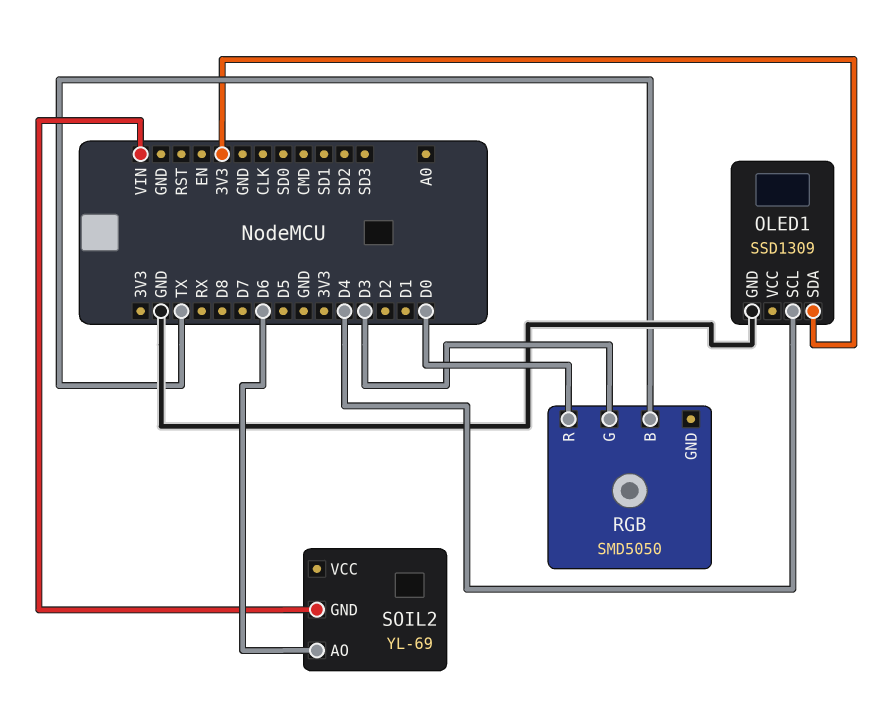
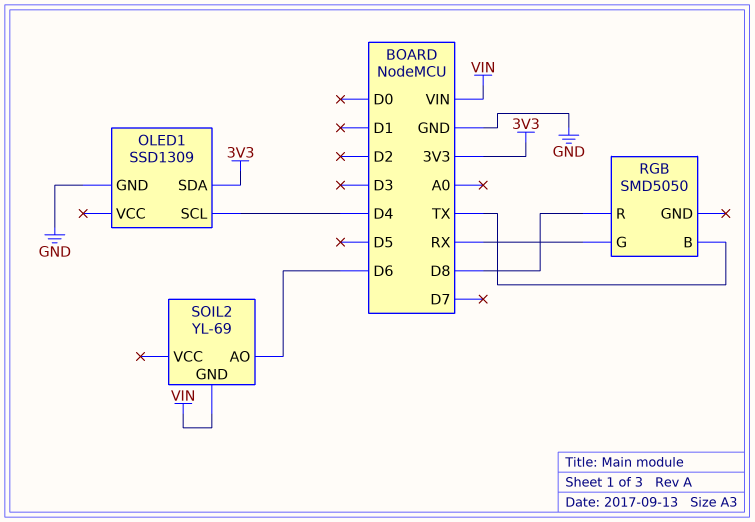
RGB pin G: D3 -> RX
RGB pin R: D0 -> D8

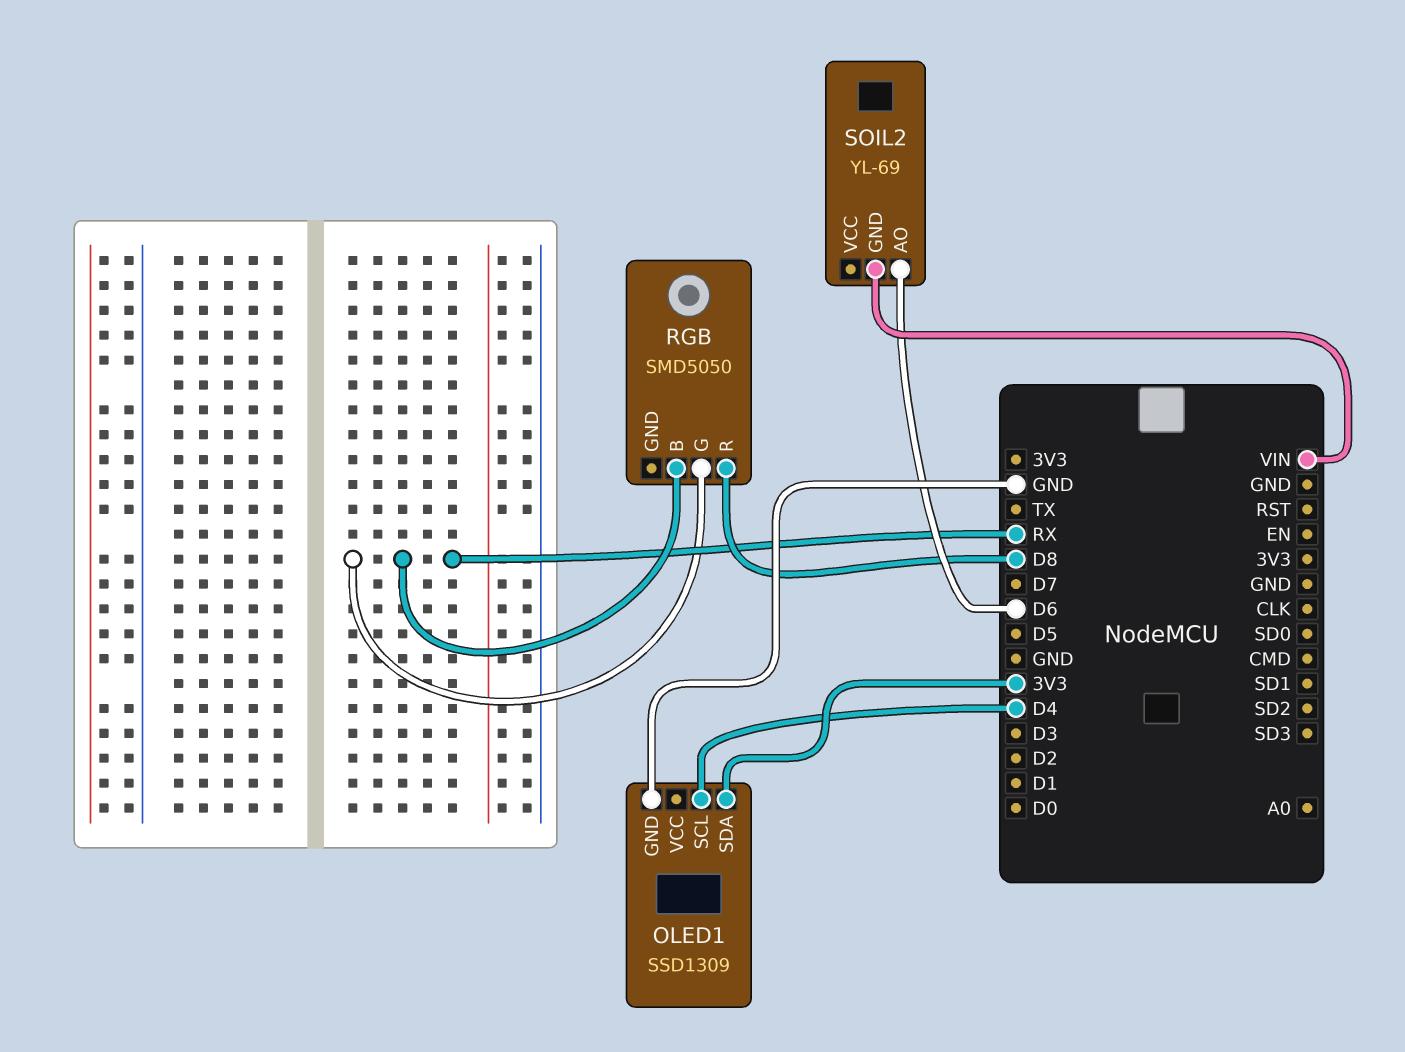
RGB pin B: TX -> RX

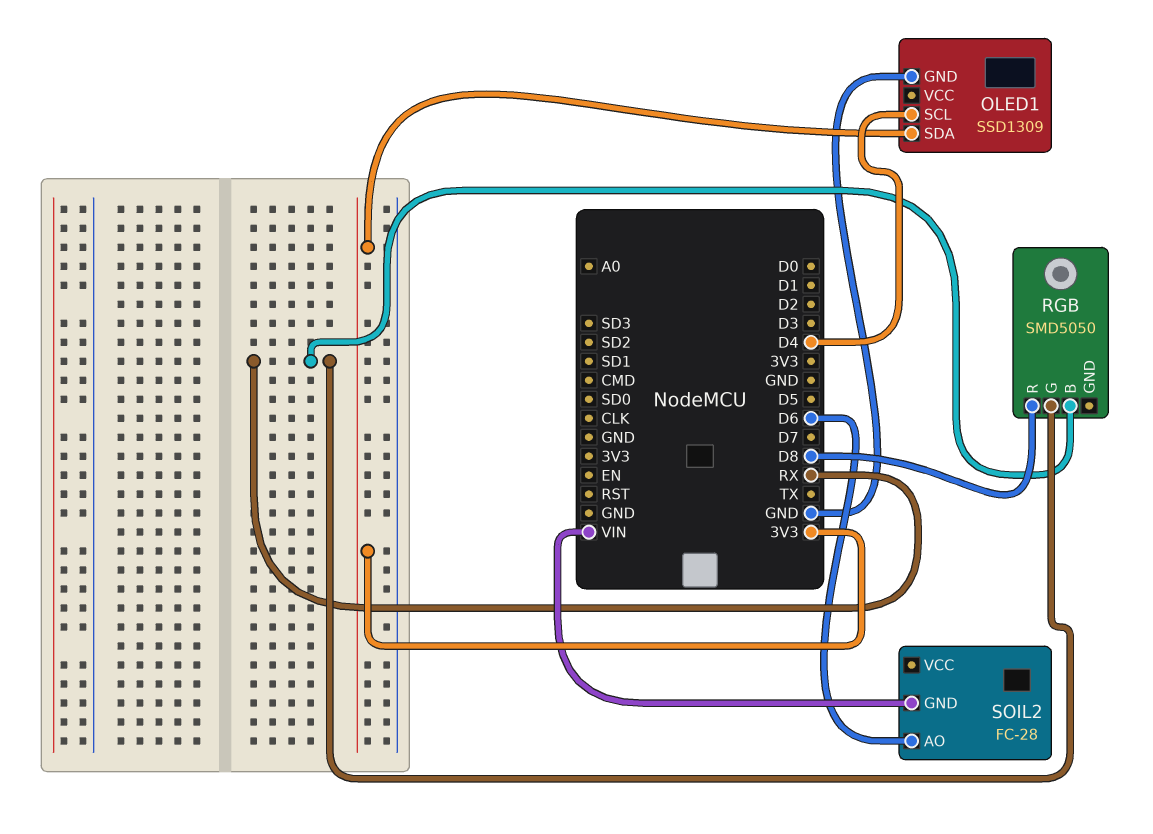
SOIL2: YL-69 -> FC-28

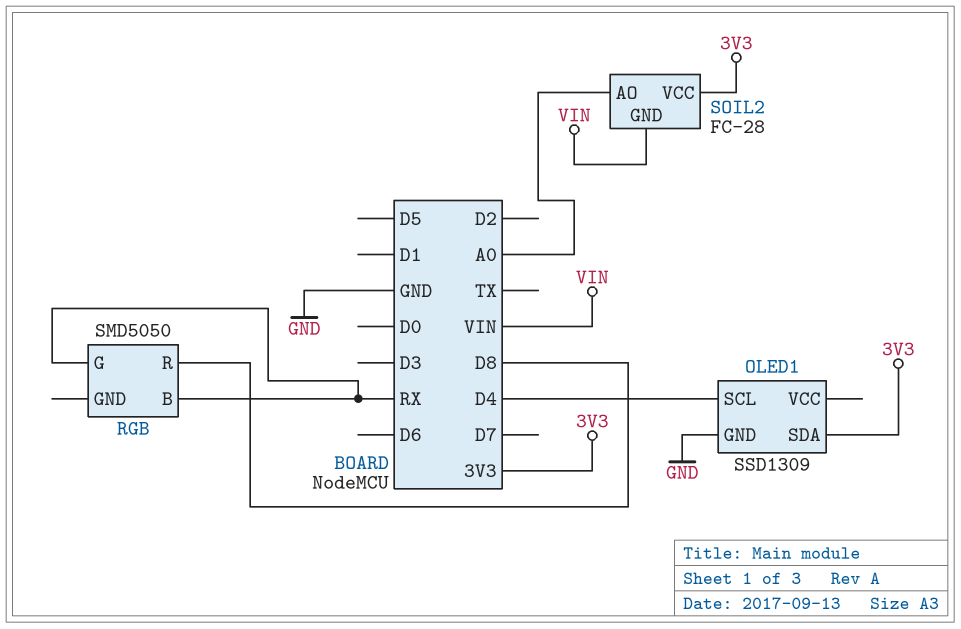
SOIL2 pin AO: D6 -> A0
SOIL2 pin VCC: none -> 3V3

